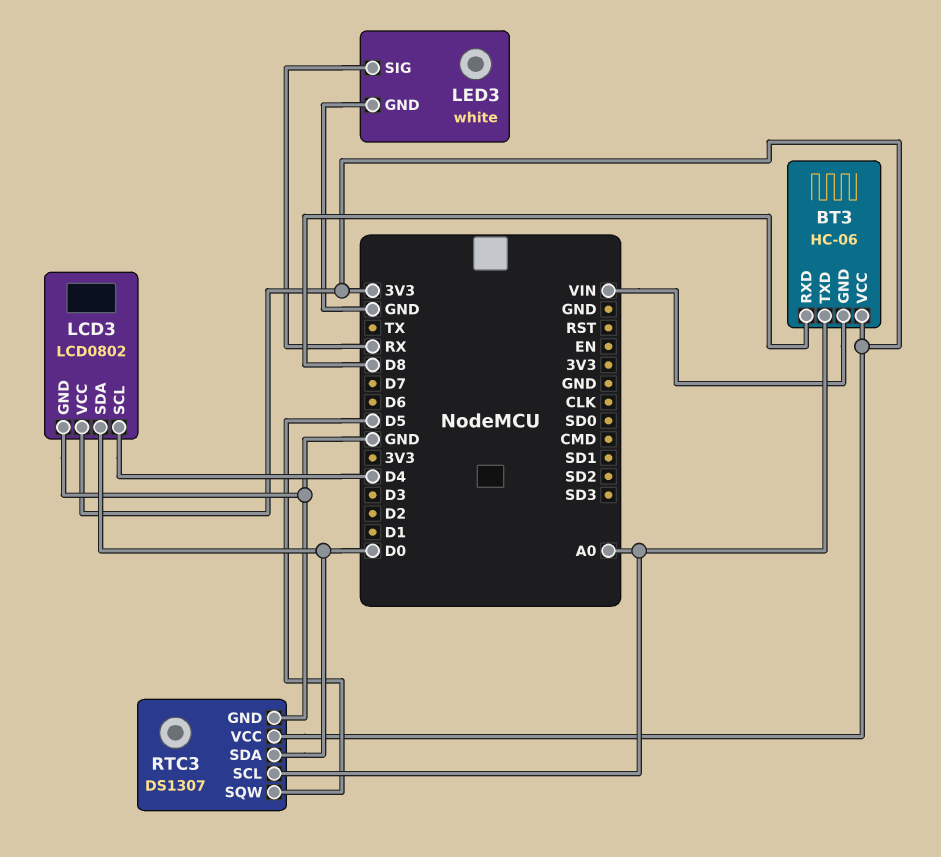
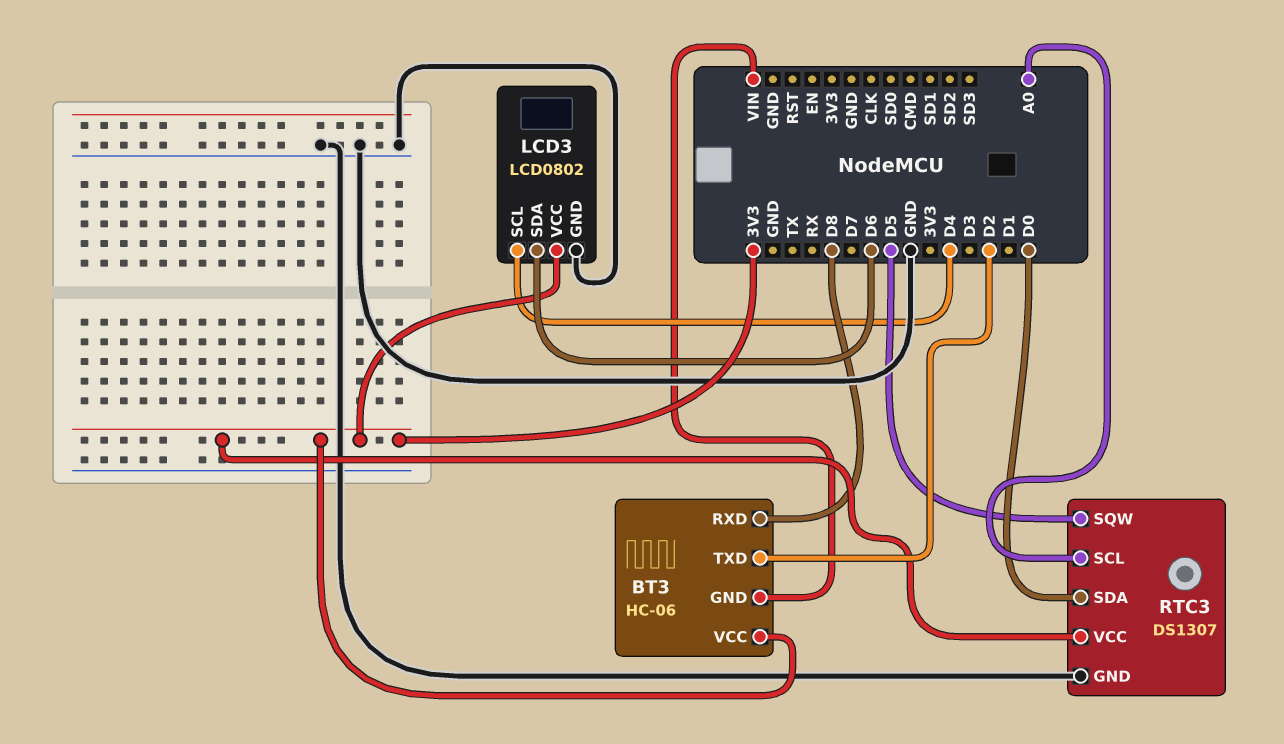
BT3 pin TXD: A0 -> D2
LCD3 pin SDA: D0 -> D6
LED3: white -> none
LED3 pin GND: GND -> none
LED3 pin SIG: RX -> none

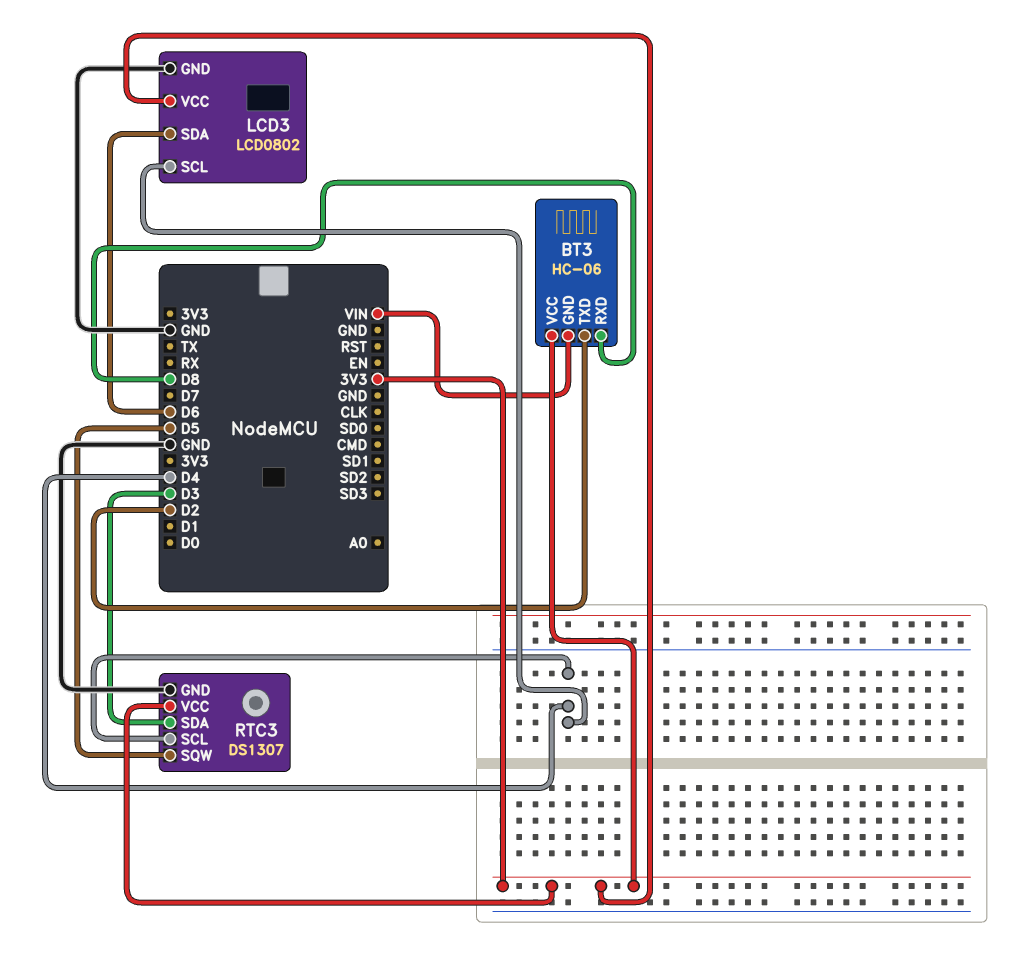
RTC3 pin SCL: A0 -> D4
RTC3 pin SDA: D0 -> D3

